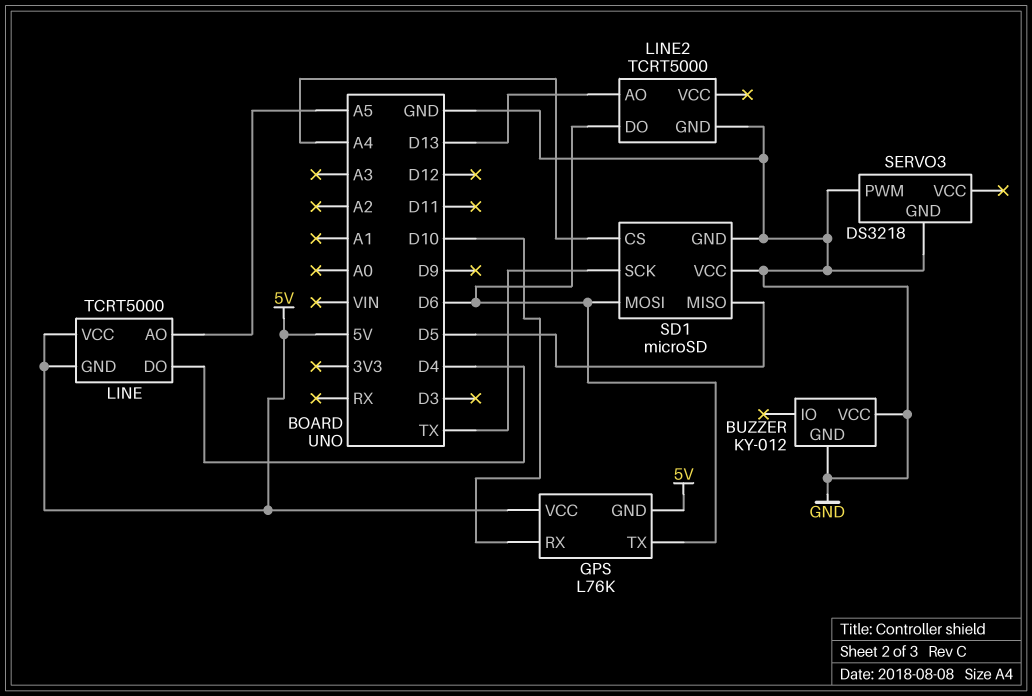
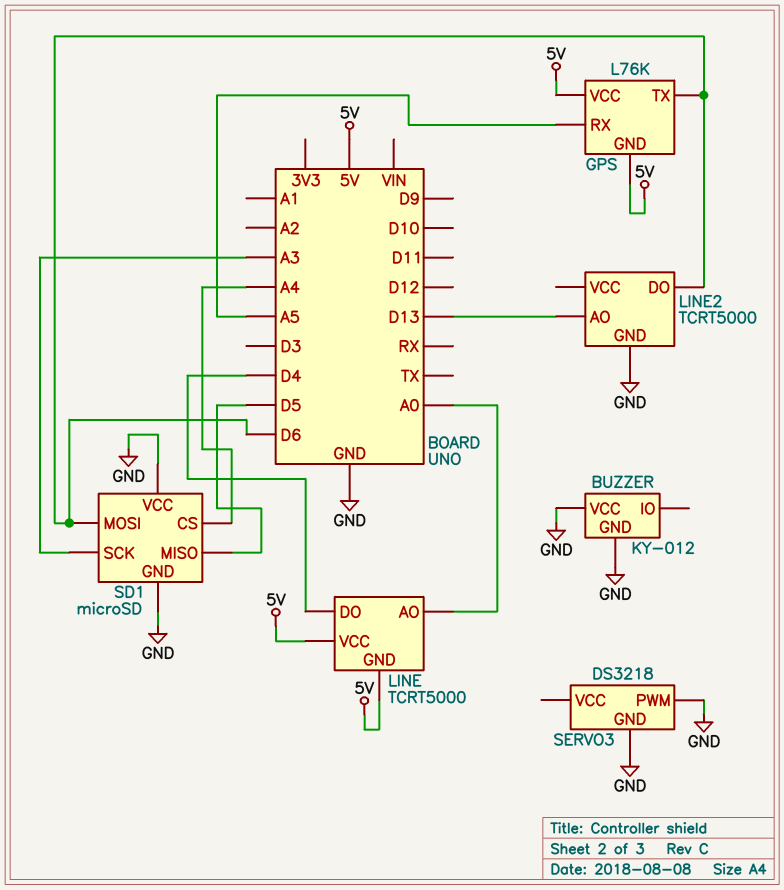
GPS pin RX: D10 -> A5
LINE pin AO: A5 -> A0
SD1 pin SCK: TX -> A3

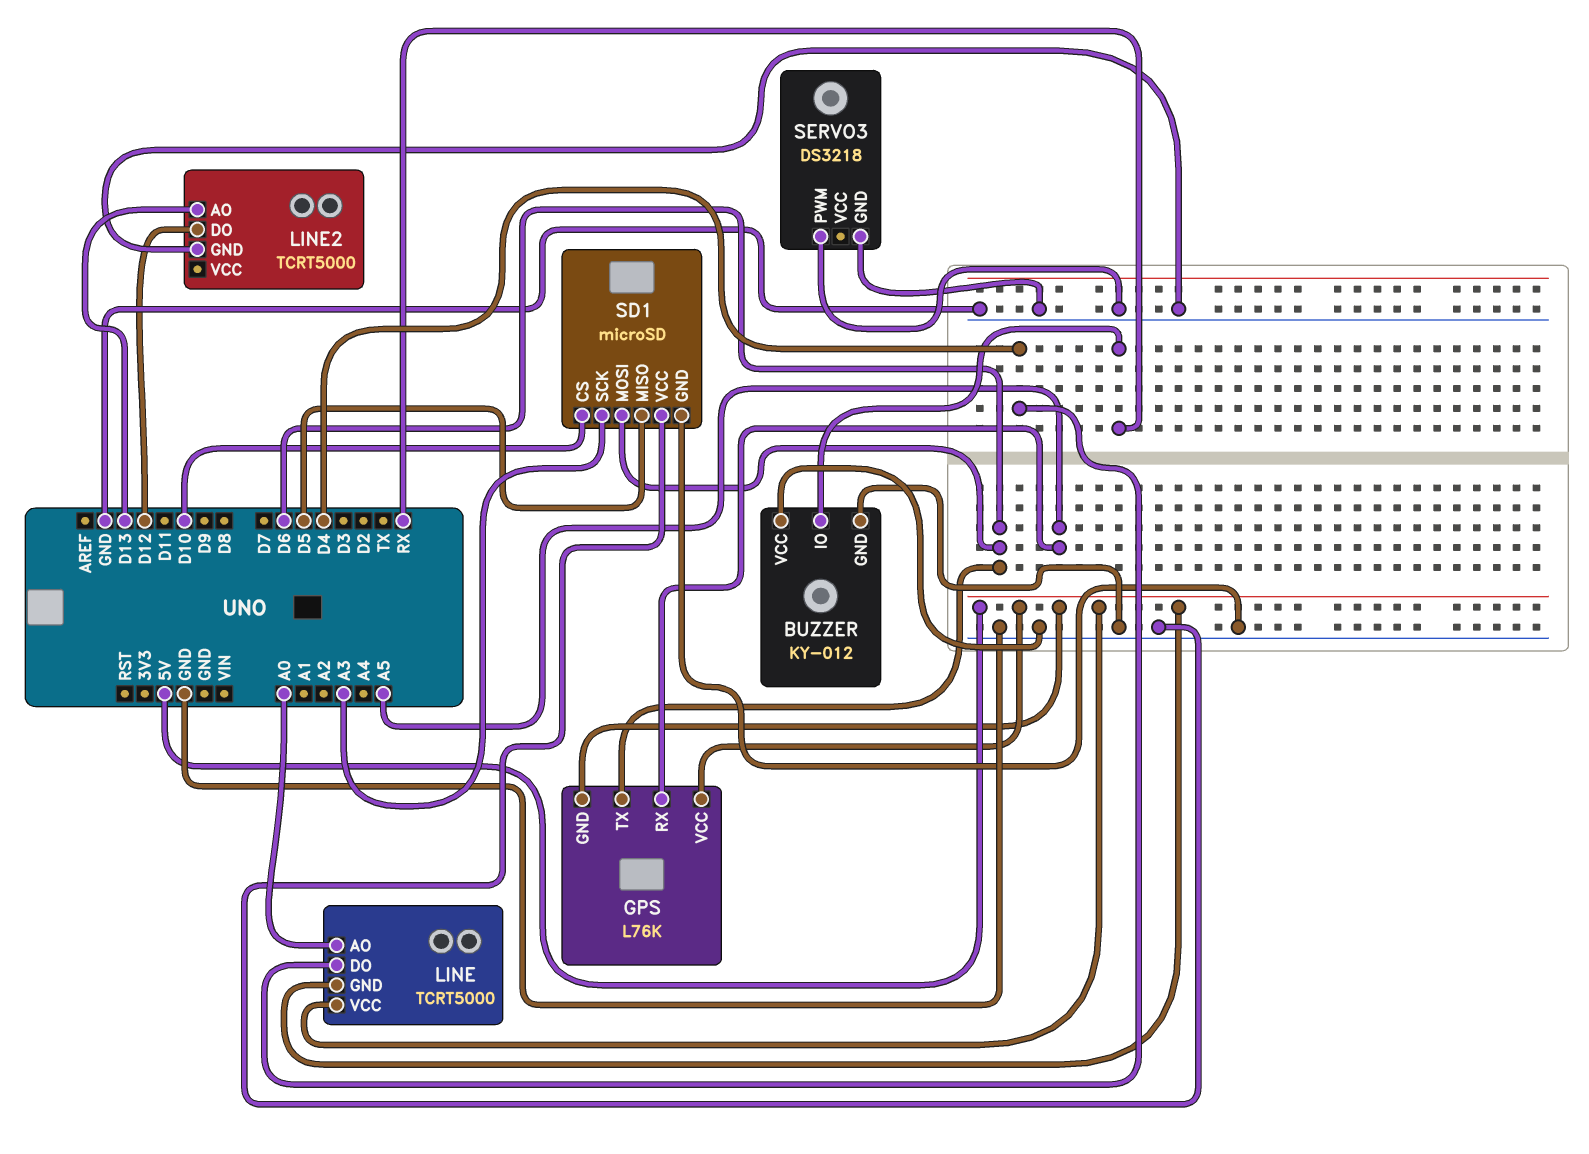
BUZZER pin IO: none -> RX
LINE2 pin DO: D6 -> D12
SD1 pin CS: A4 -> D10

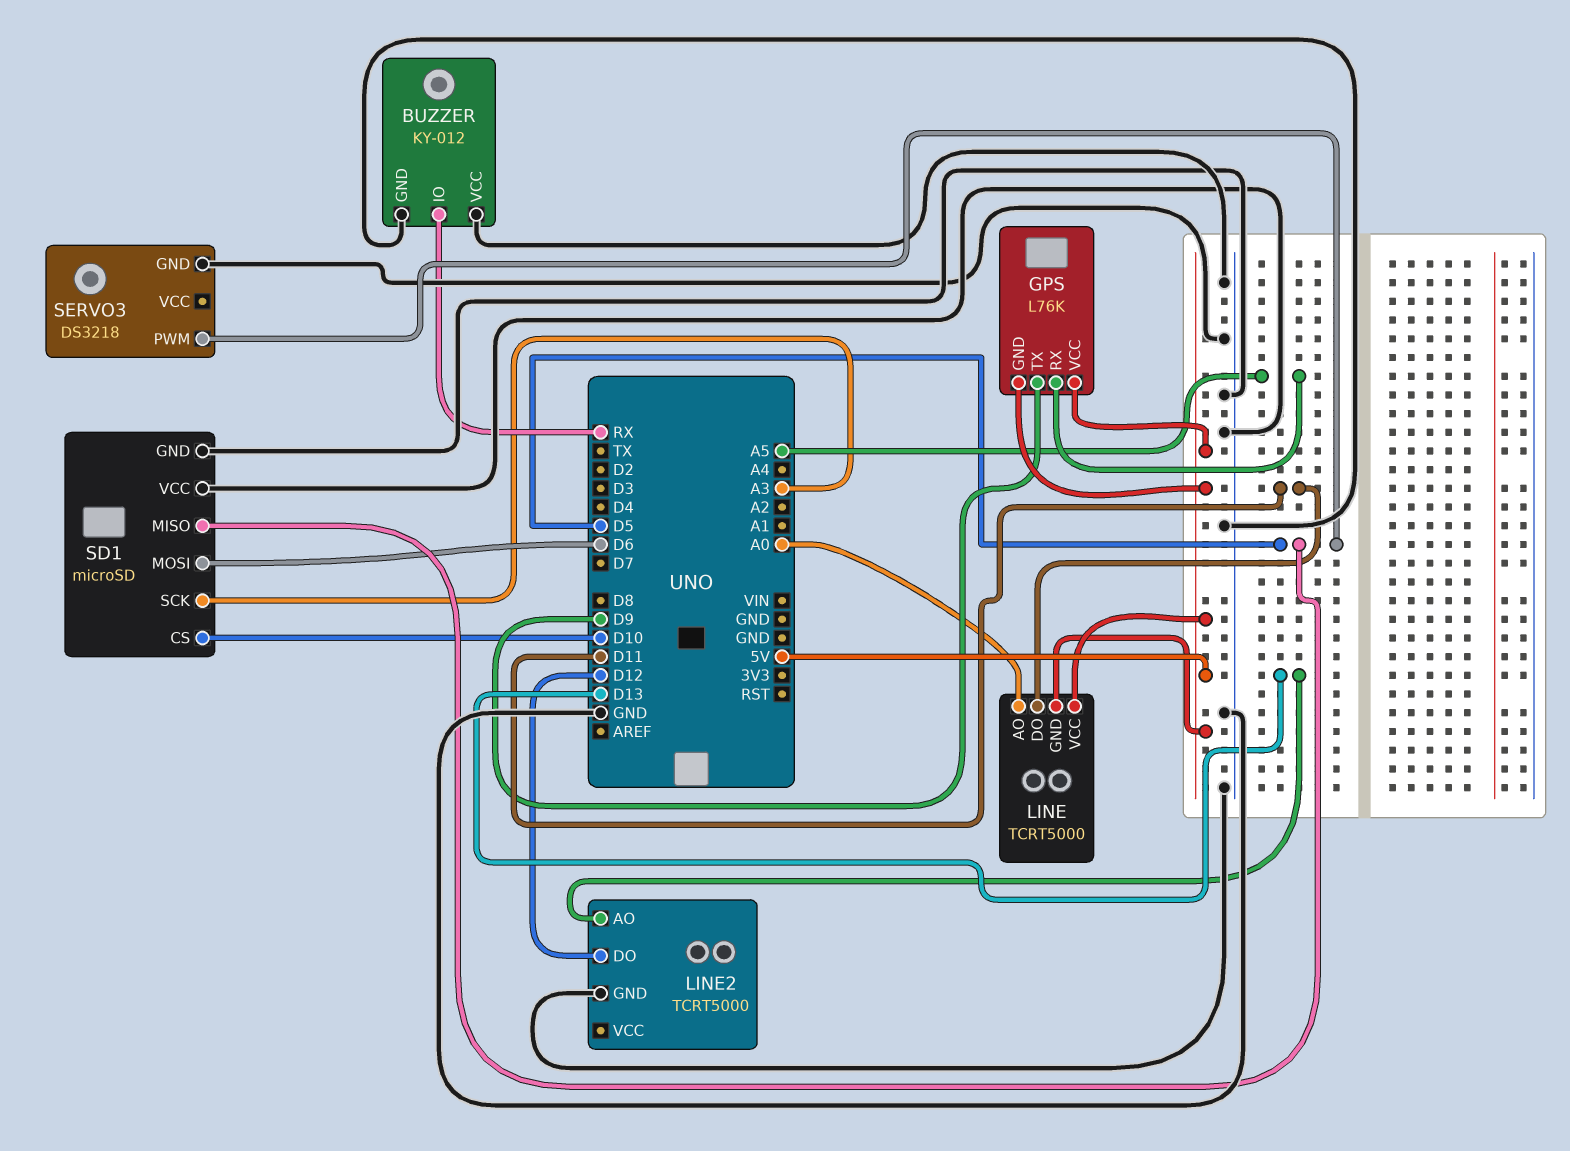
GPS pin TX: D6 -> D9
LINE pin DO: D4 -> D11
SERVO3 pin PWM: GND -> D5

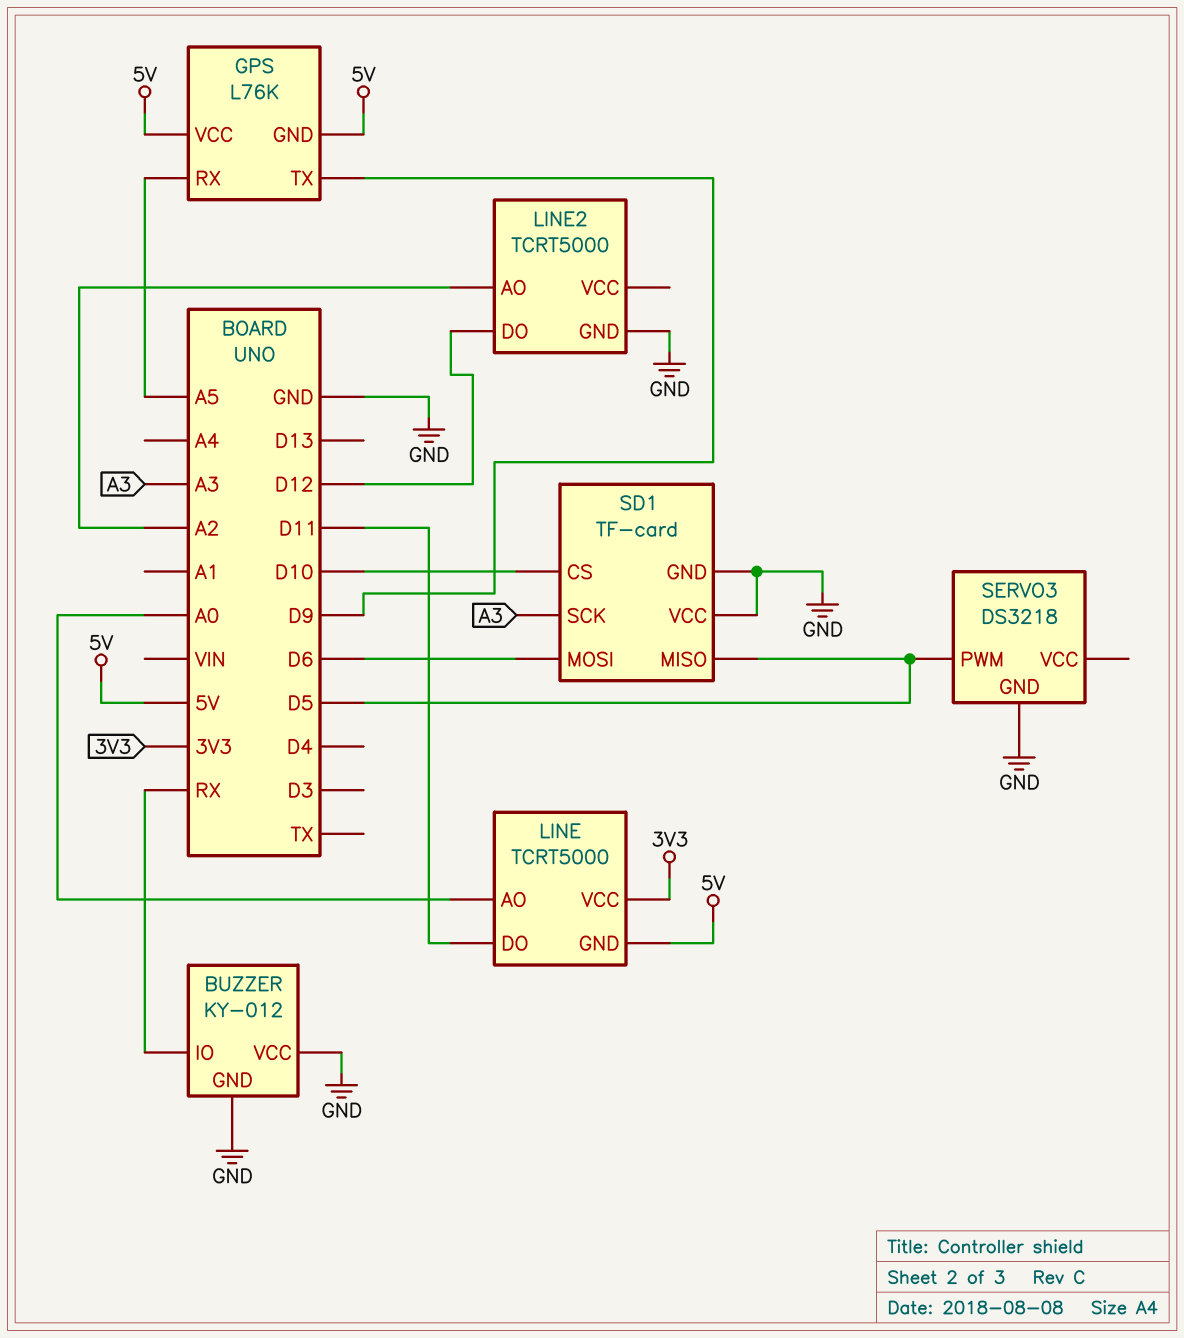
LINE pin VCC: 5V -> 3V3
LINE2 pin AO: D13 -> A2
SD1: microSD -> TF-card

